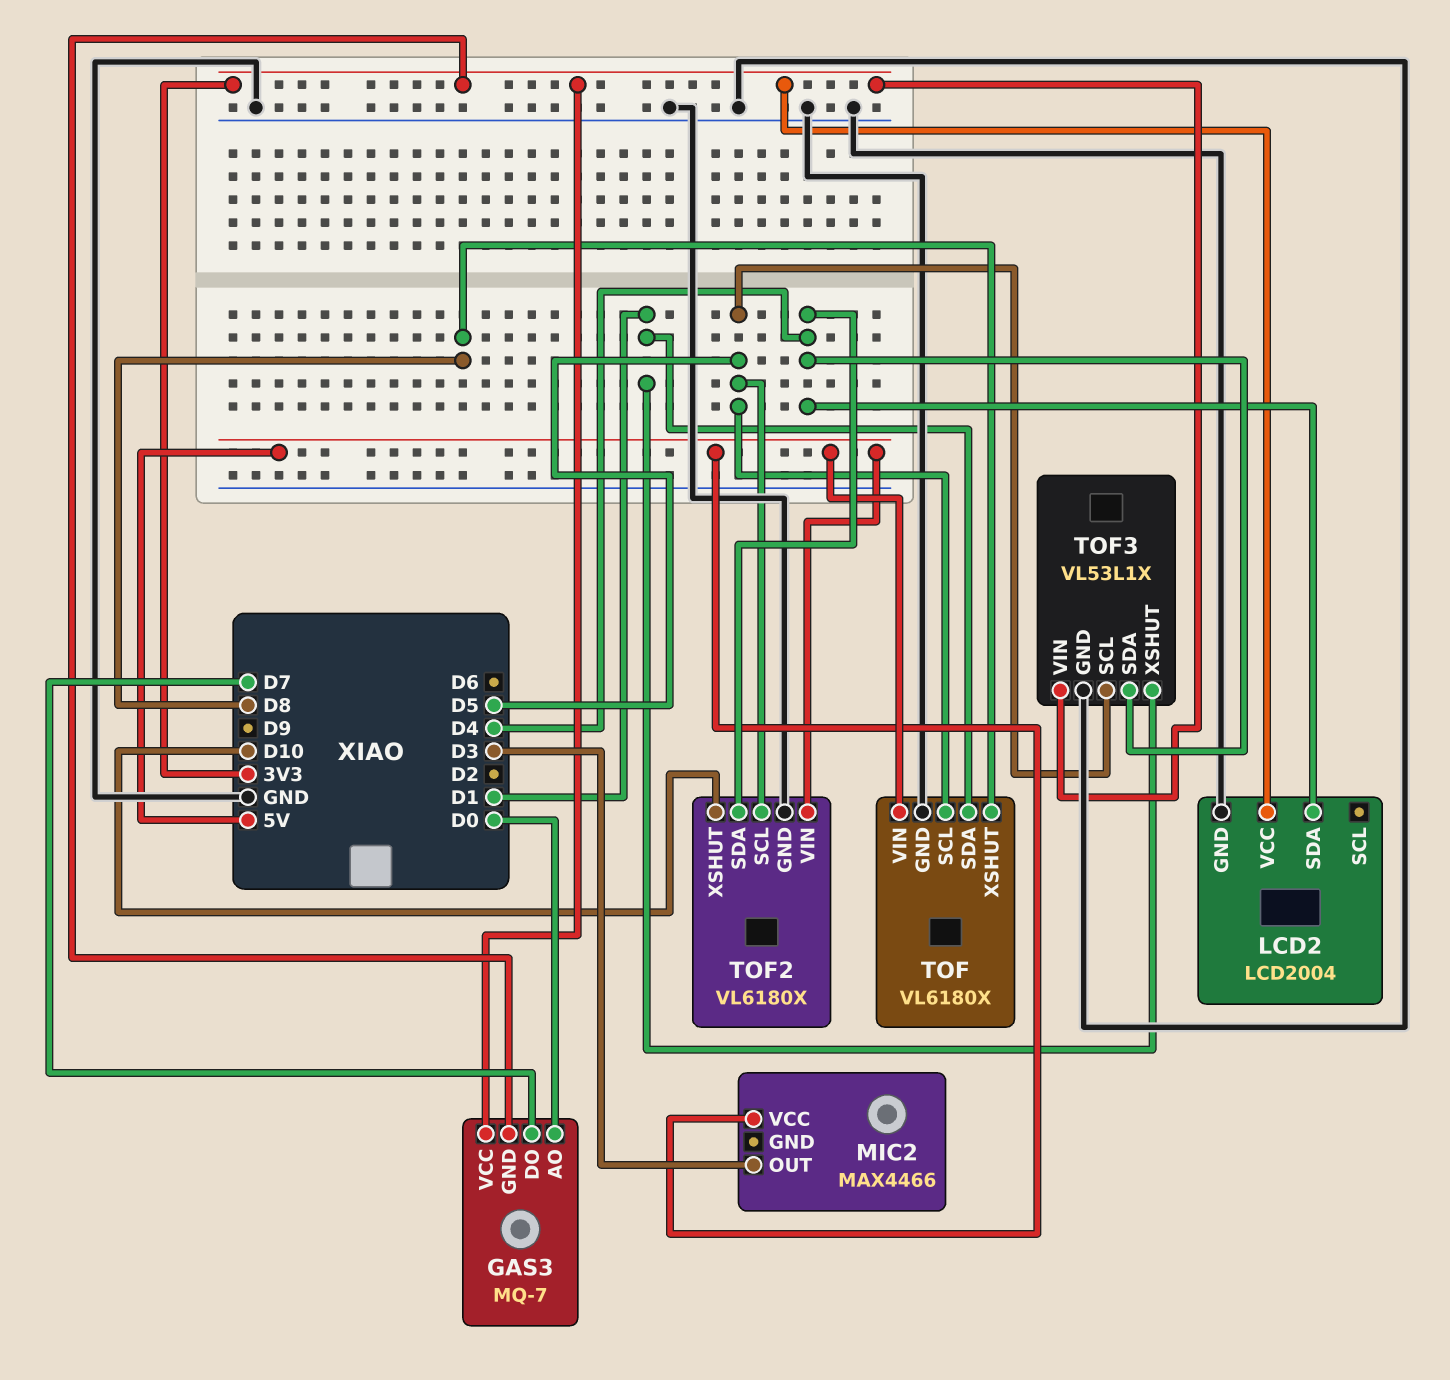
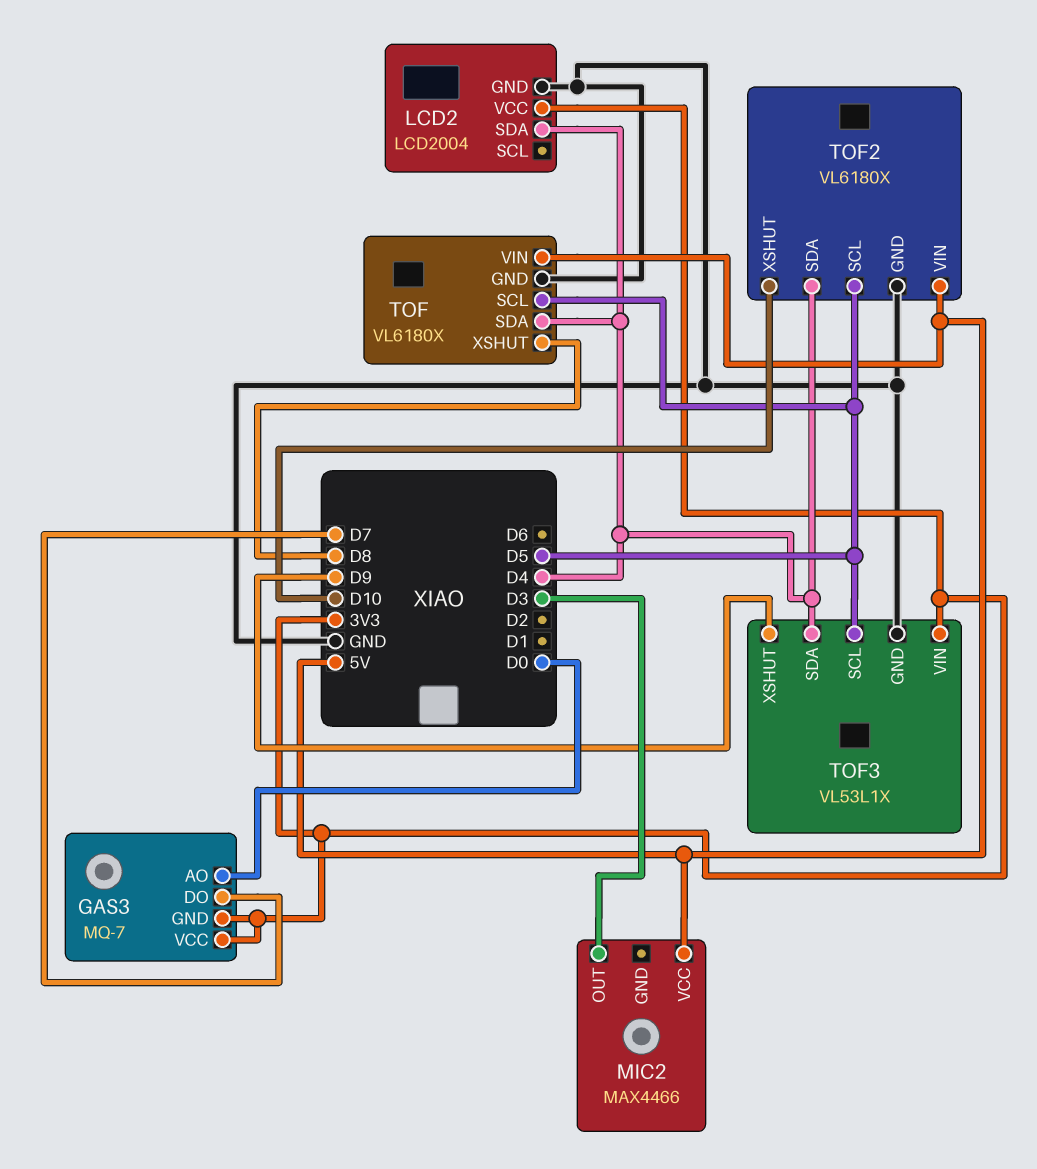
TOF pin SDA: D1 -> D4
TOF3 pin XSHUT: D1 -> D9

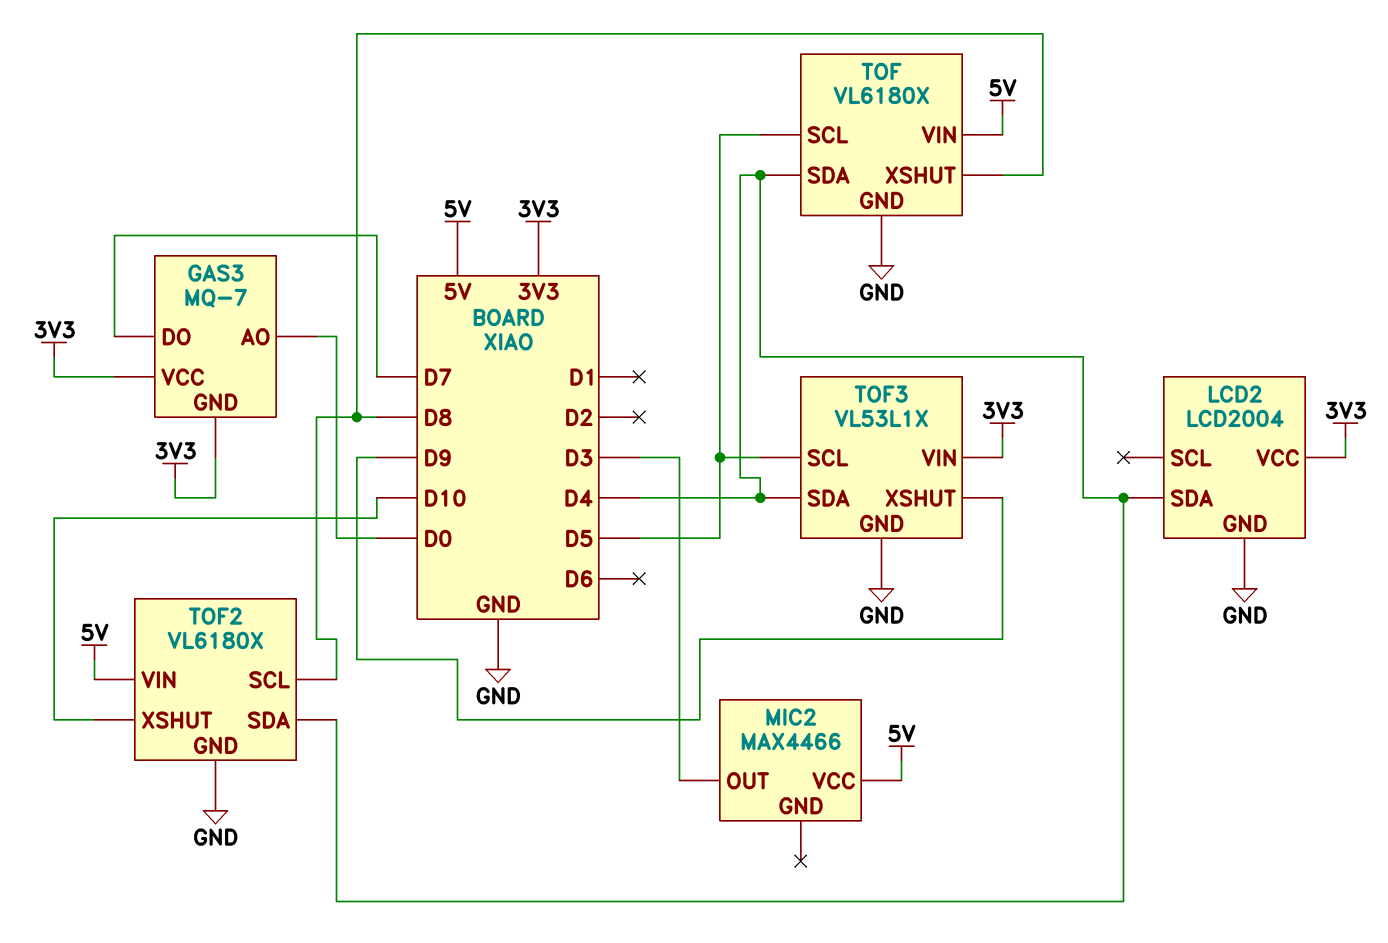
TOF2 pin SCL: D5 -> D8

